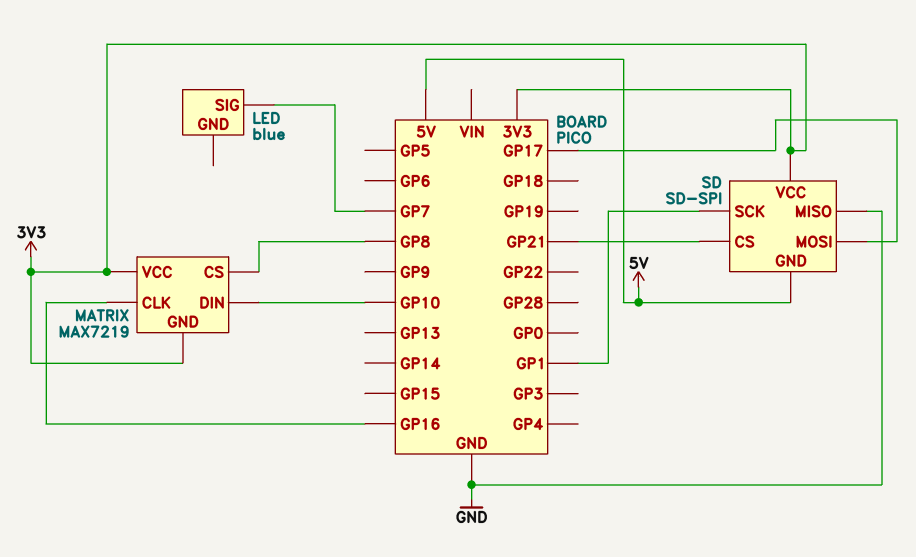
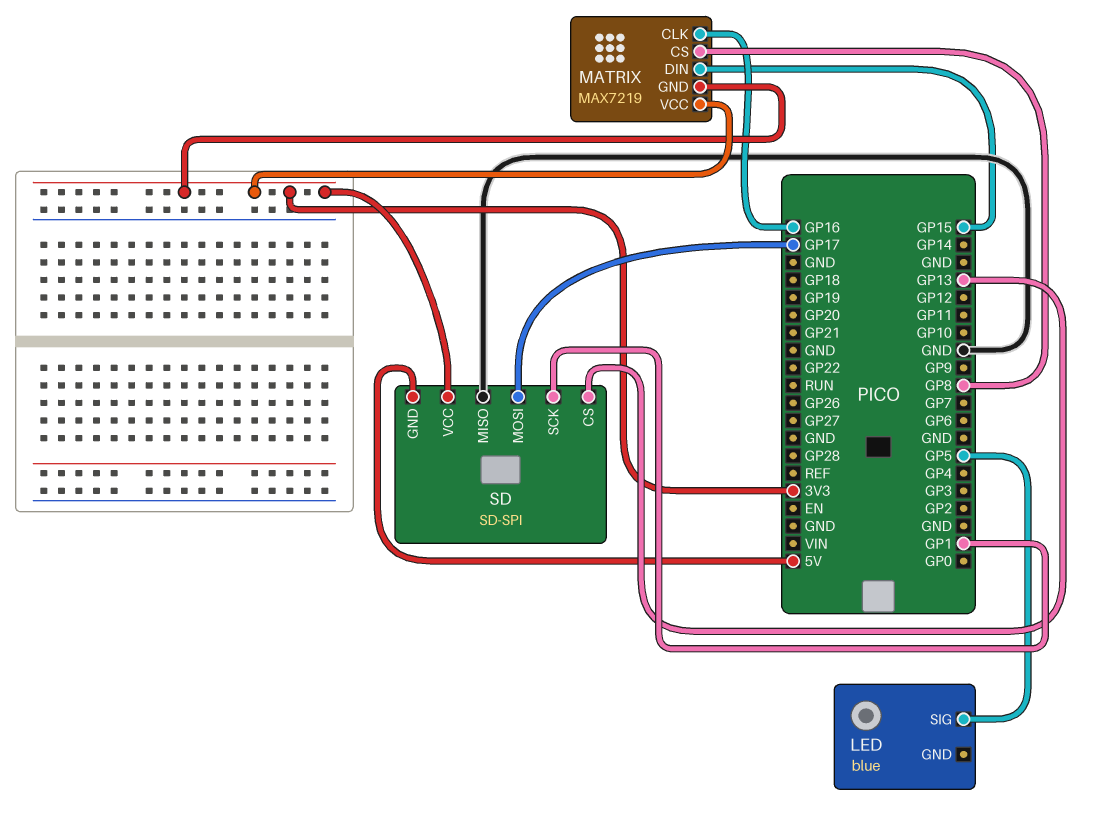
LED pin SIG: GP7 -> GP5
MATRIX pin DIN: GP10 -> GP15
SD pin CS: GP21 -> GP13

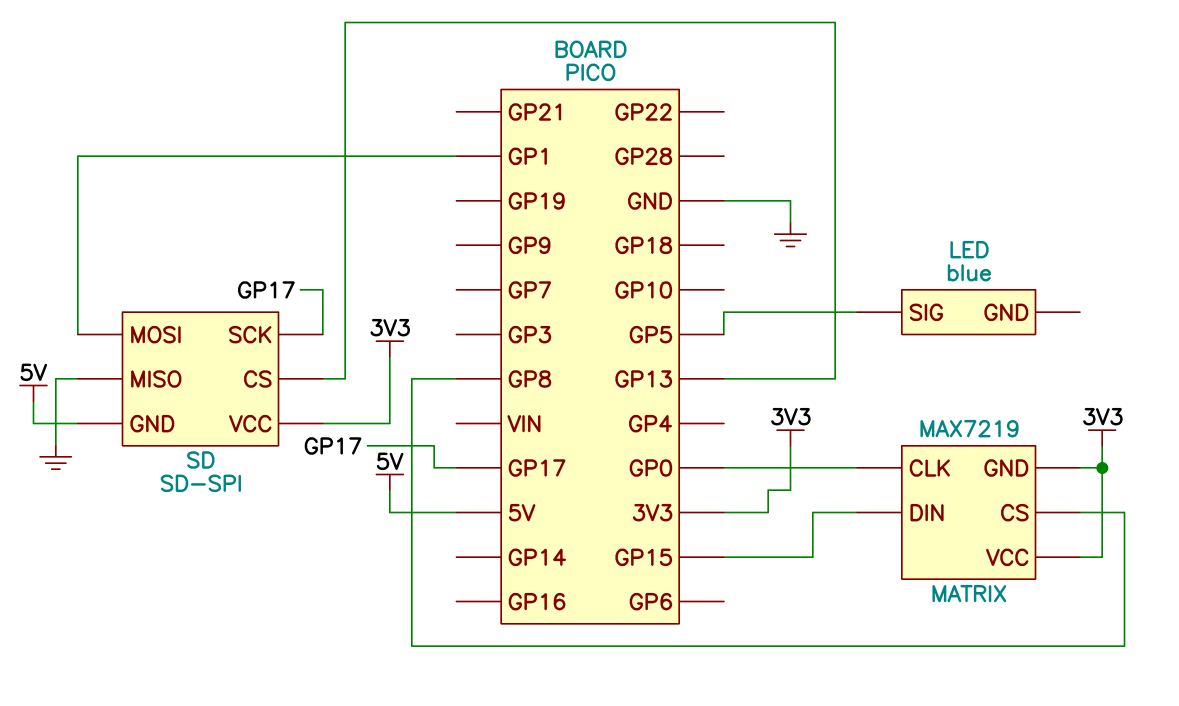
MATRIX pin CLK: GP16 -> GP0
SD pin MOSI: GP17 -> GP1
SD pin SCK: GP1 -> GP17

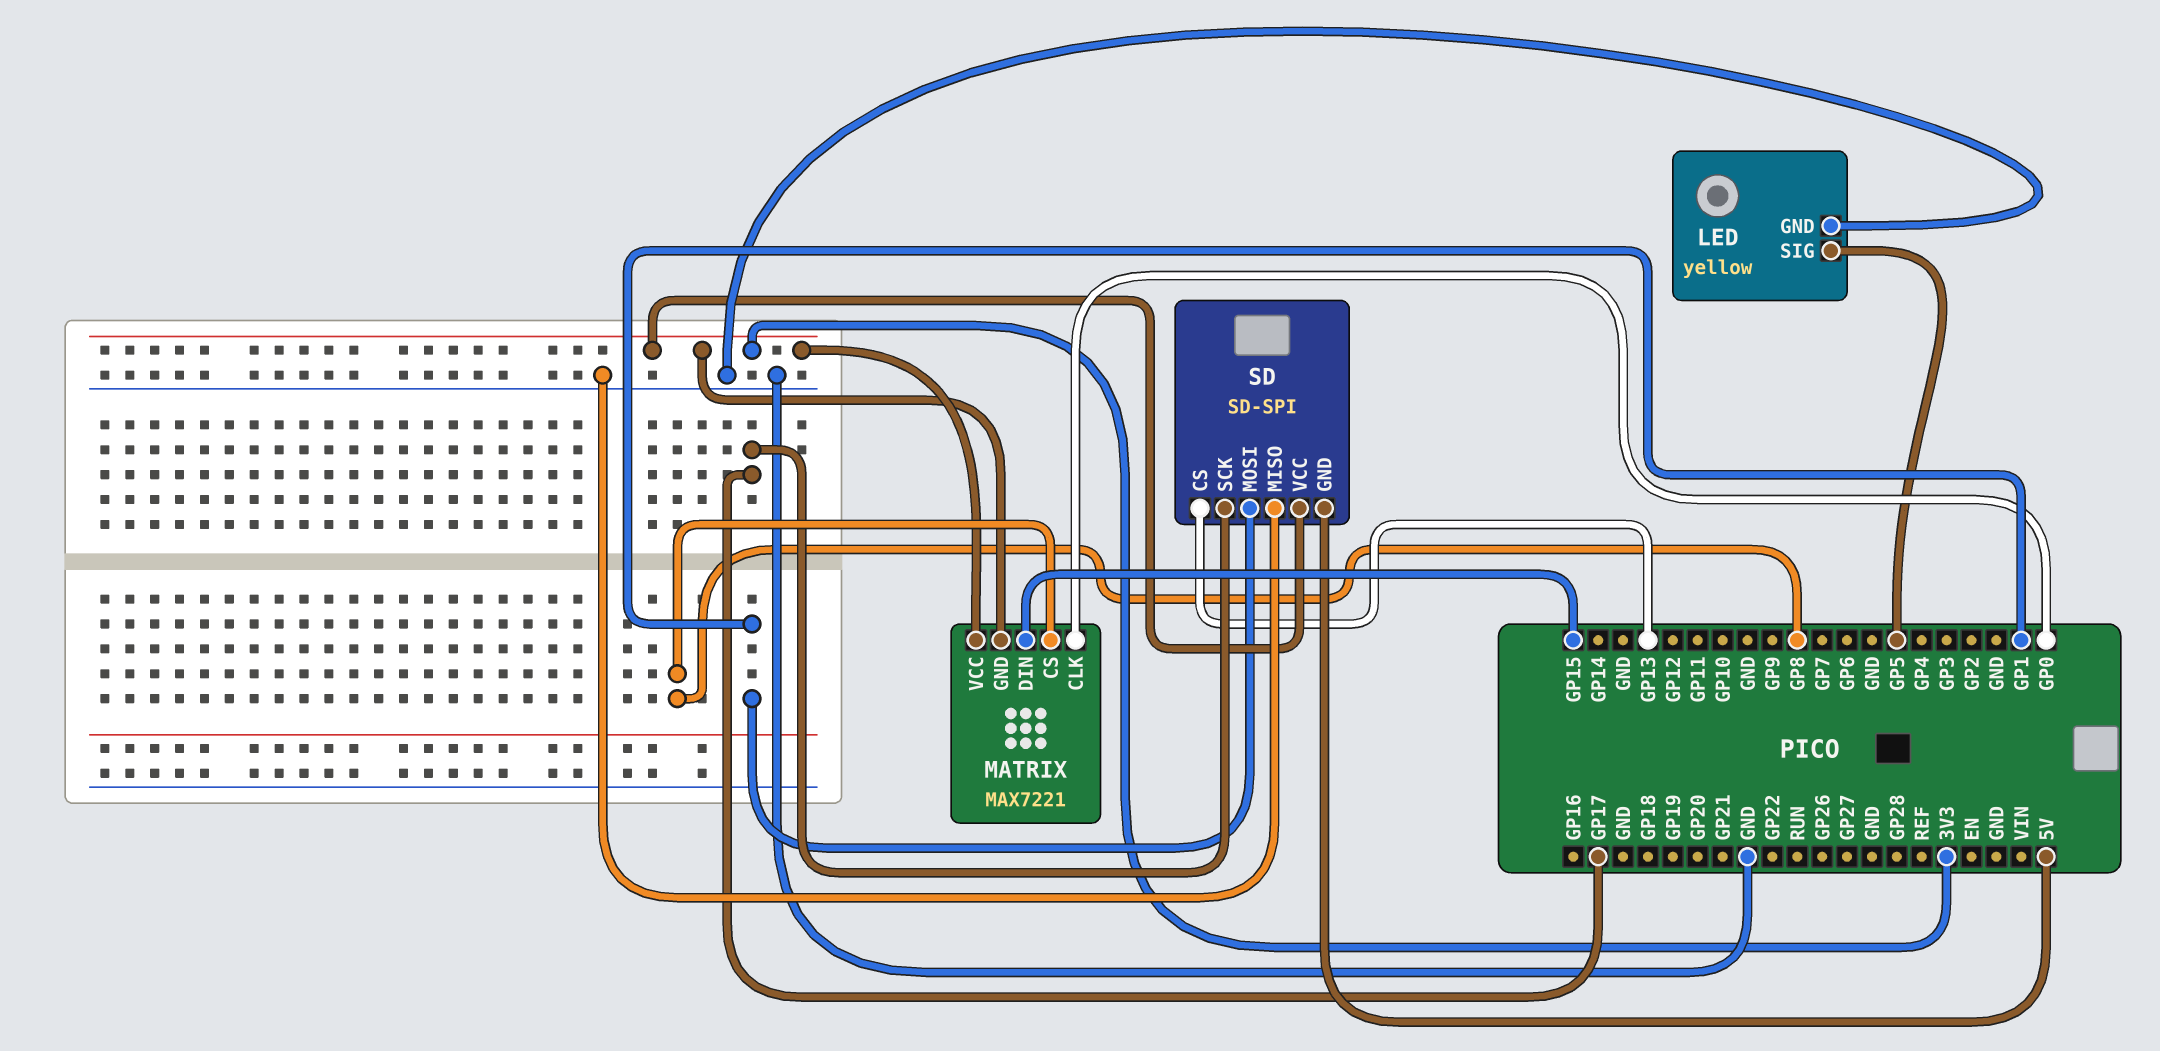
LED: blue -> yellow
LED pin GND: none -> GND
MATRIX: MAX7219 -> MAX7221

